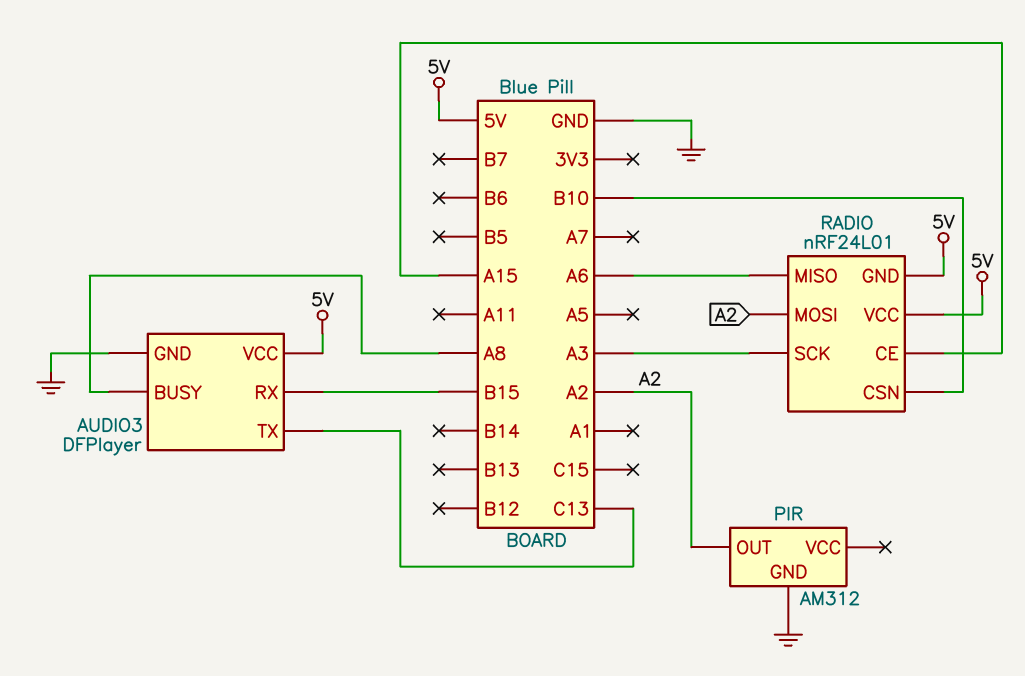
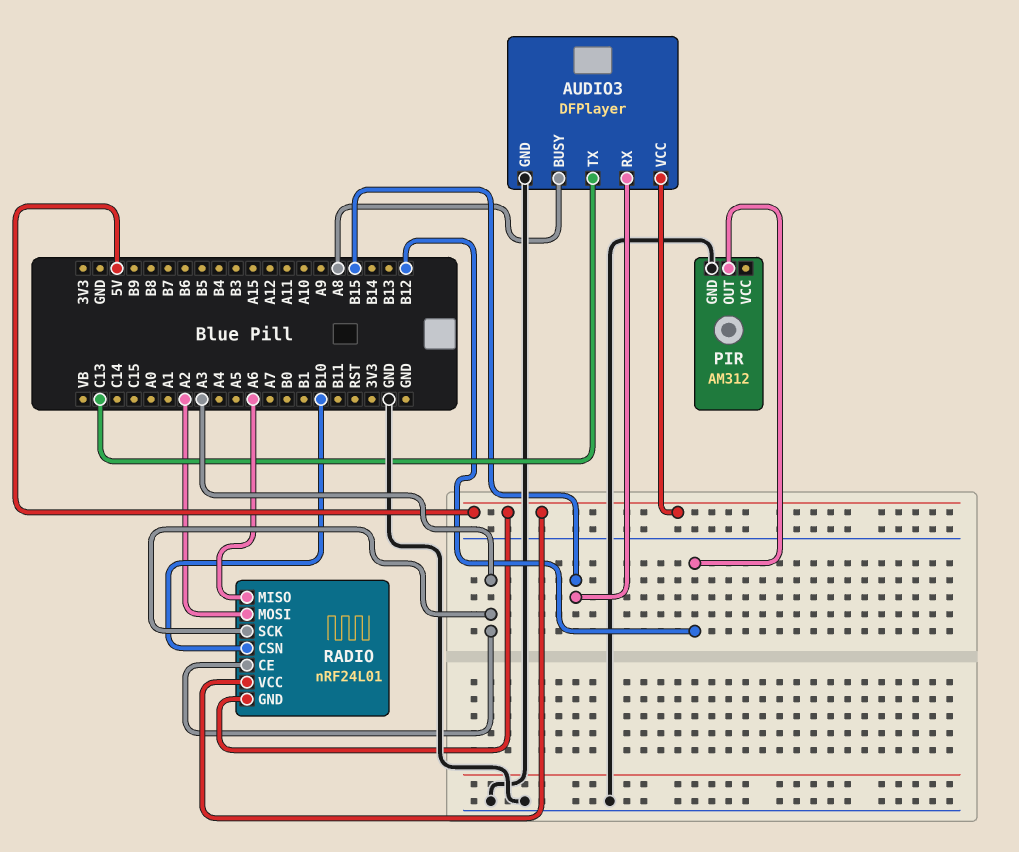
PIR pin OUT: A2 -> B12
RADIO pin CE: A15 -> A3

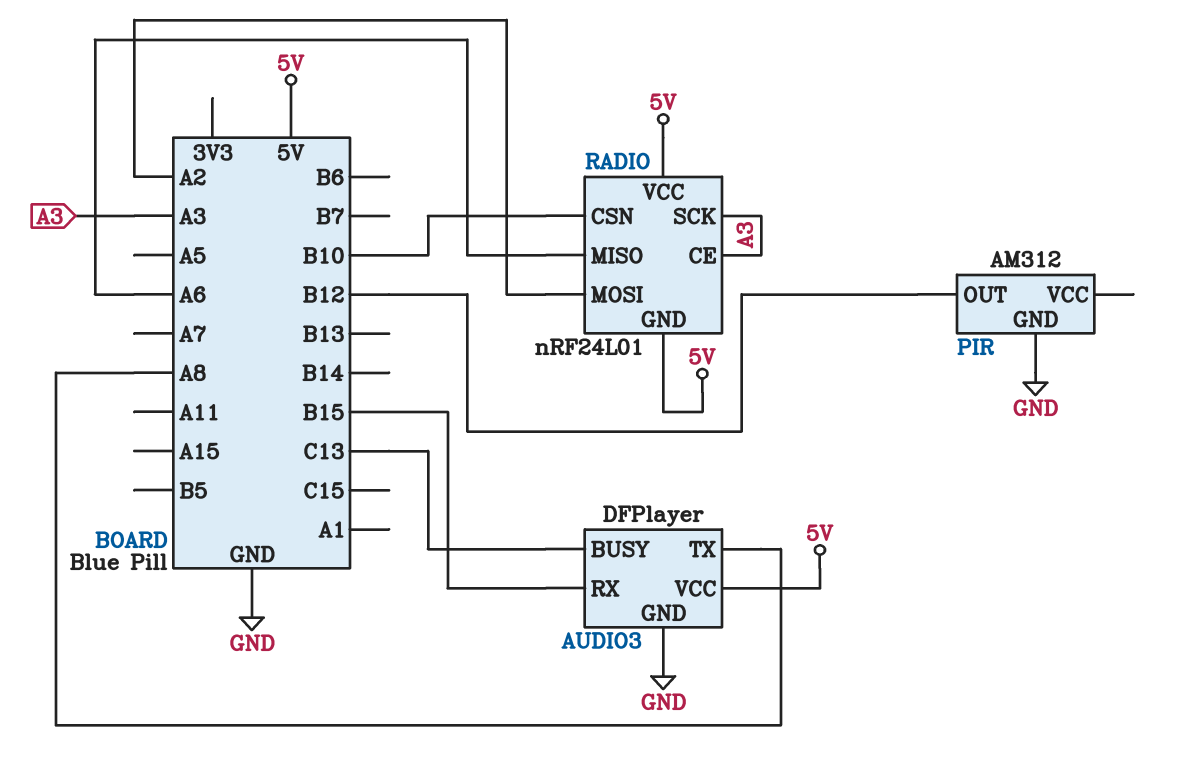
AUDIO3 pin BUSY: A8 -> C13
AUDIO3 pin TX: C13 -> A8

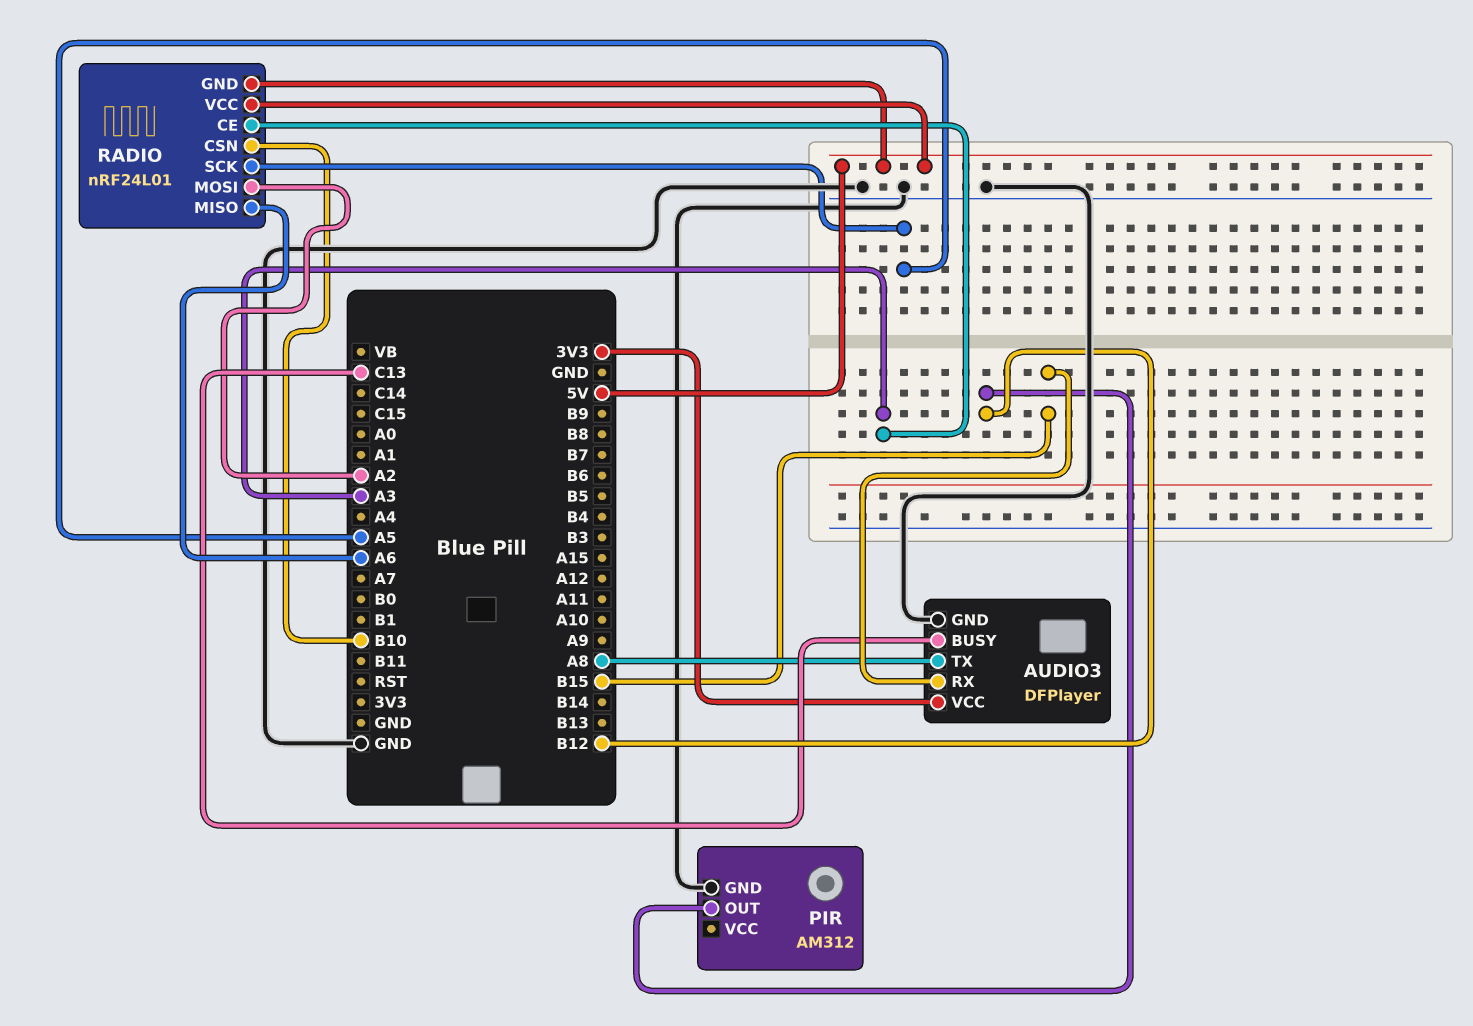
AUDIO3 pin VCC: 5V -> 3V3
RADIO pin SCK: A3 -> A5

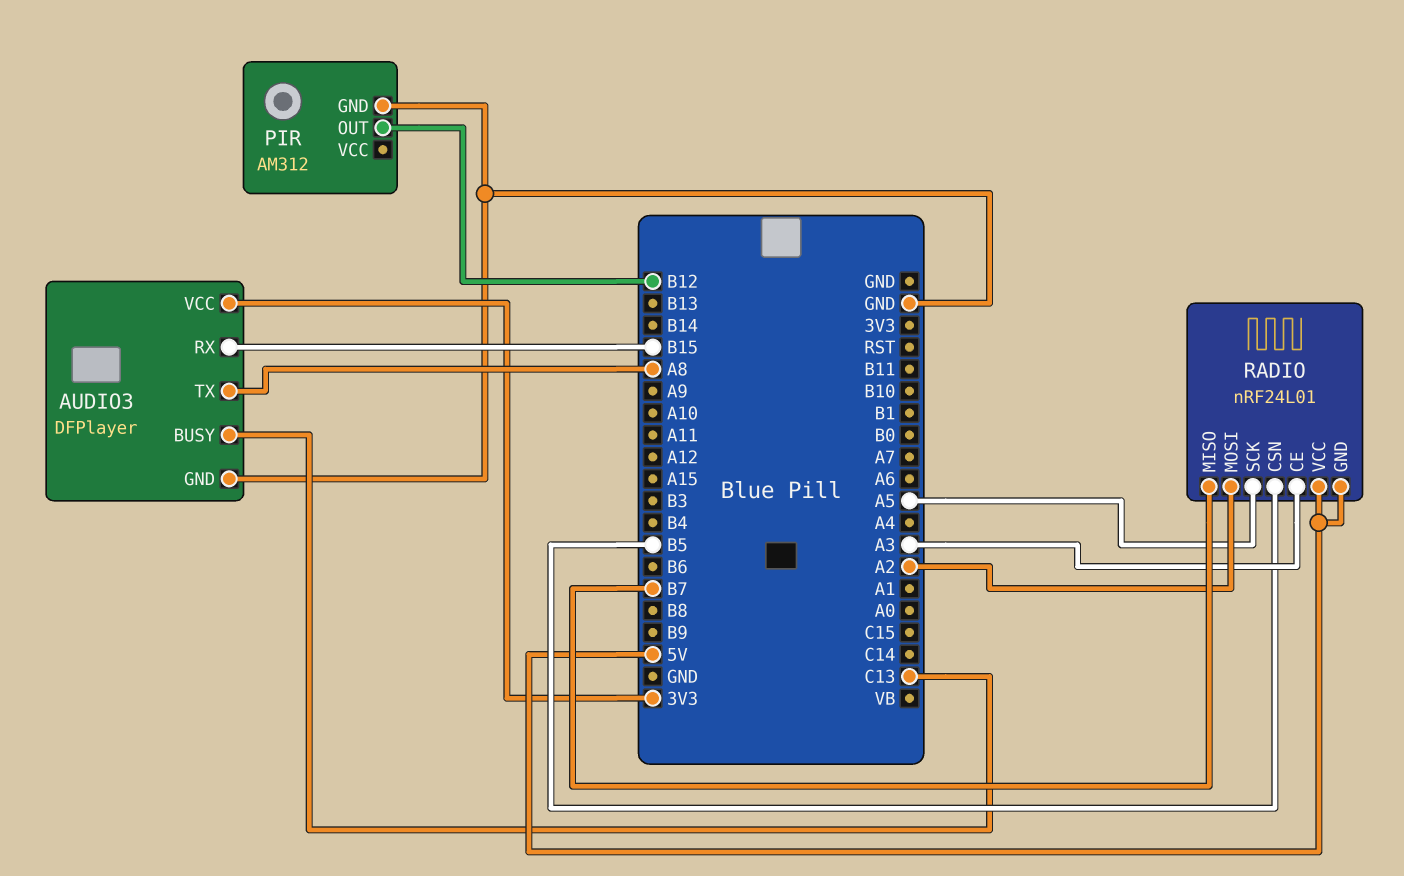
RADIO pin CSN: B10 -> B5
RADIO pin MISO: A6 -> B7

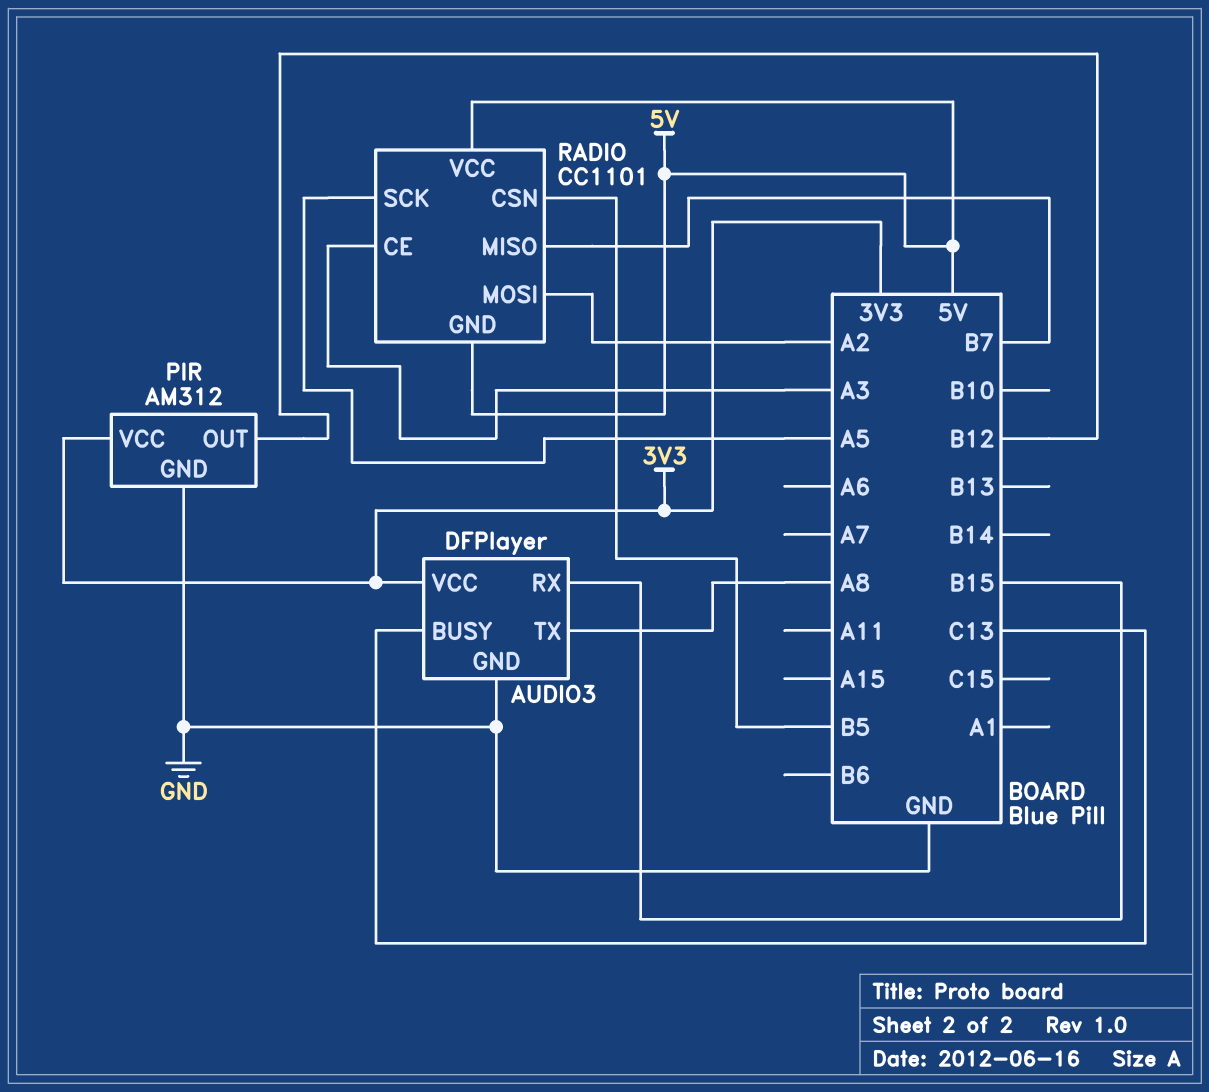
PIR pin VCC: none -> 3V3
RADIO: nRF24L01 -> CC1101

